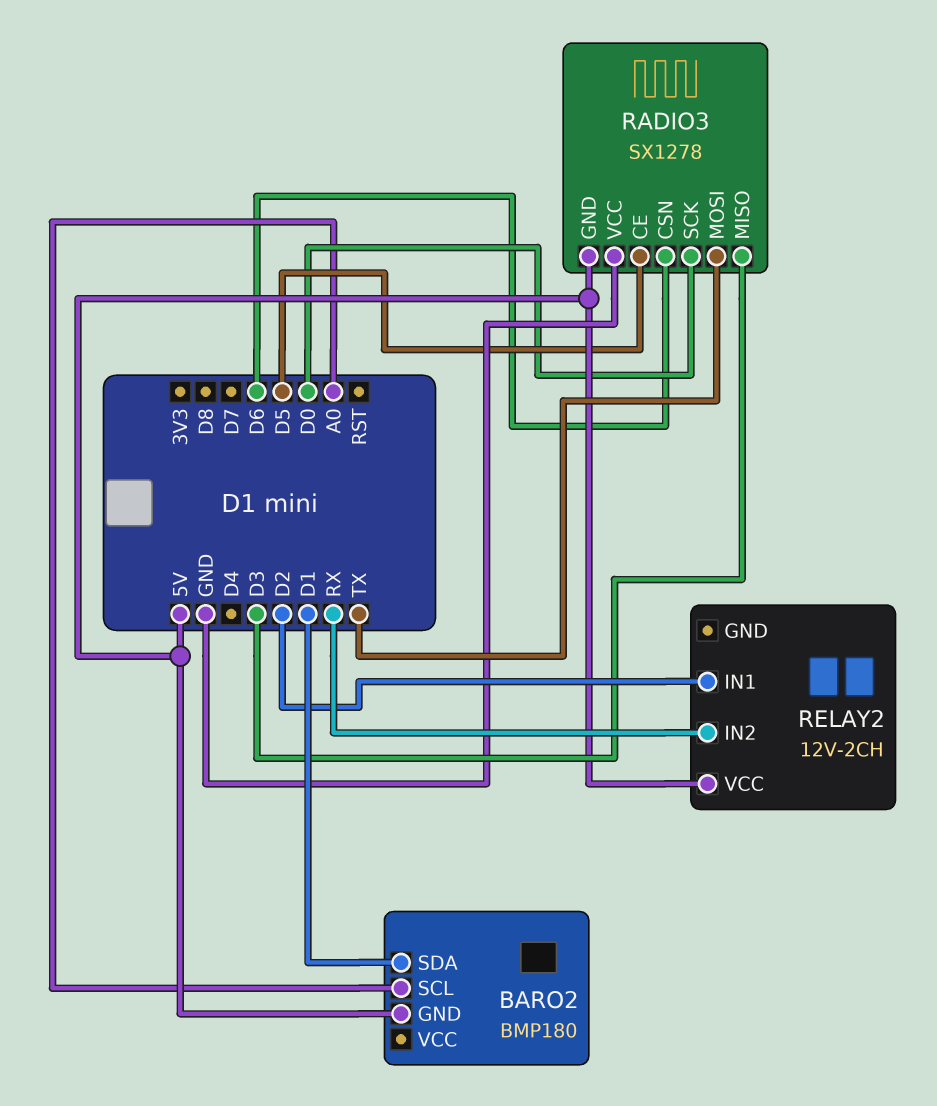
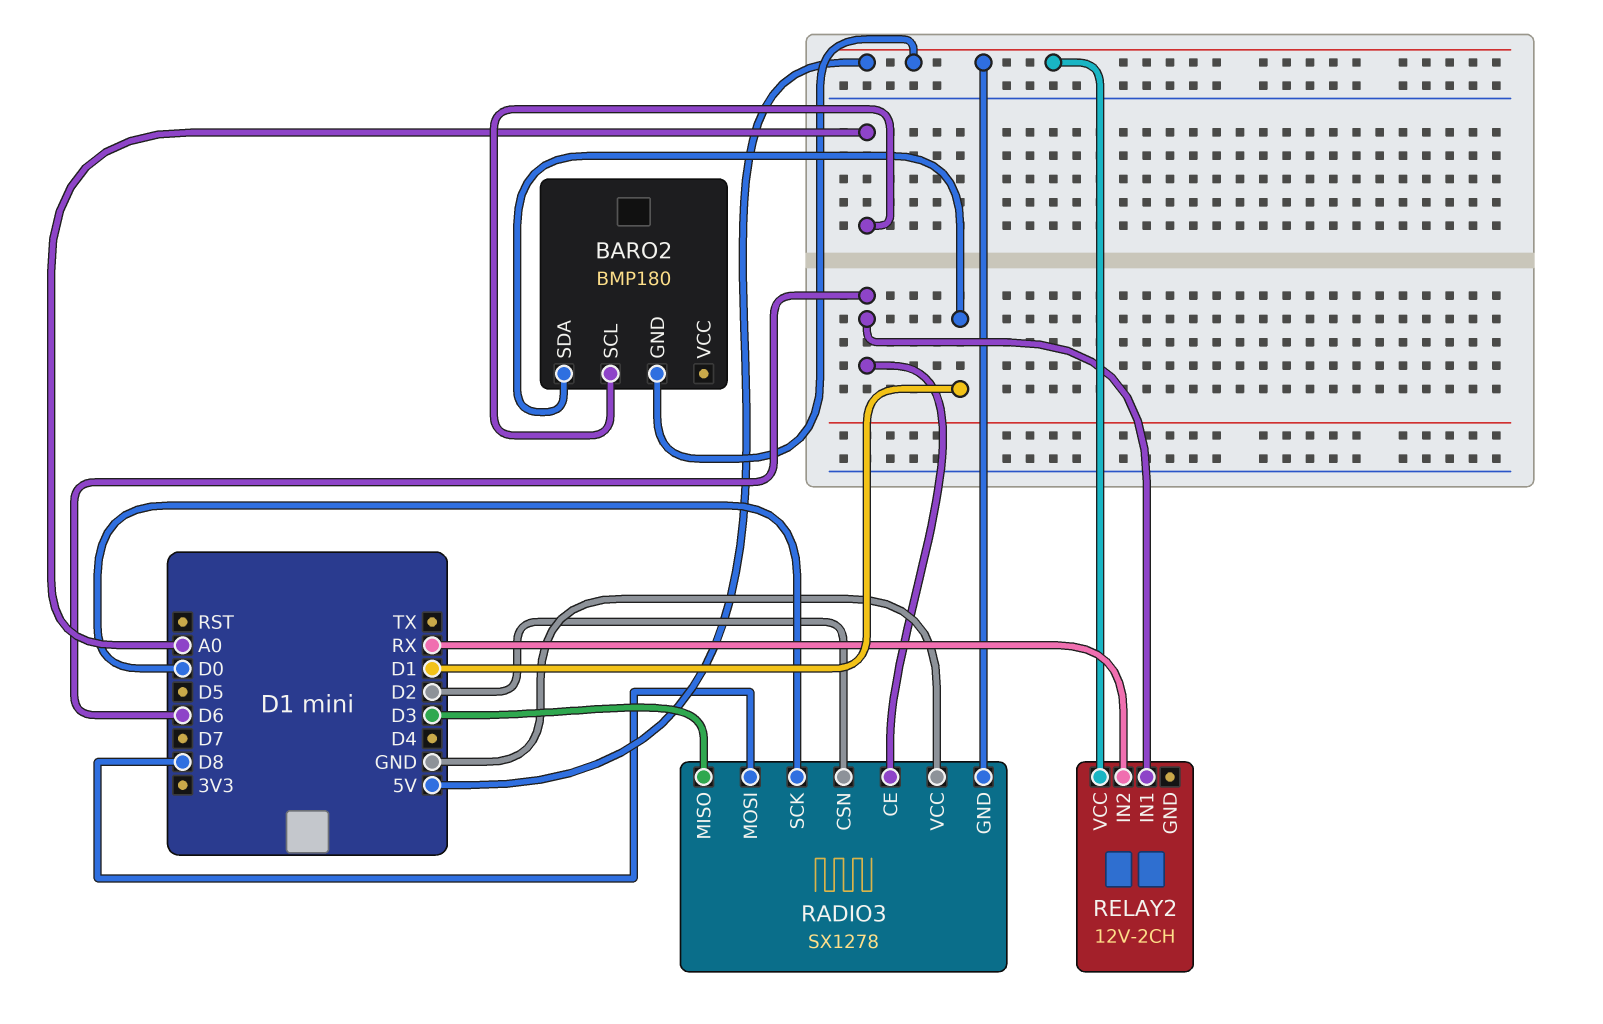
RADIO3 pin CE: D5 -> D6
RADIO3 pin CSN: D6 -> D2
RADIO3 pin MOSI: TX -> D8
RELAY2 pin IN1: D2 -> D6

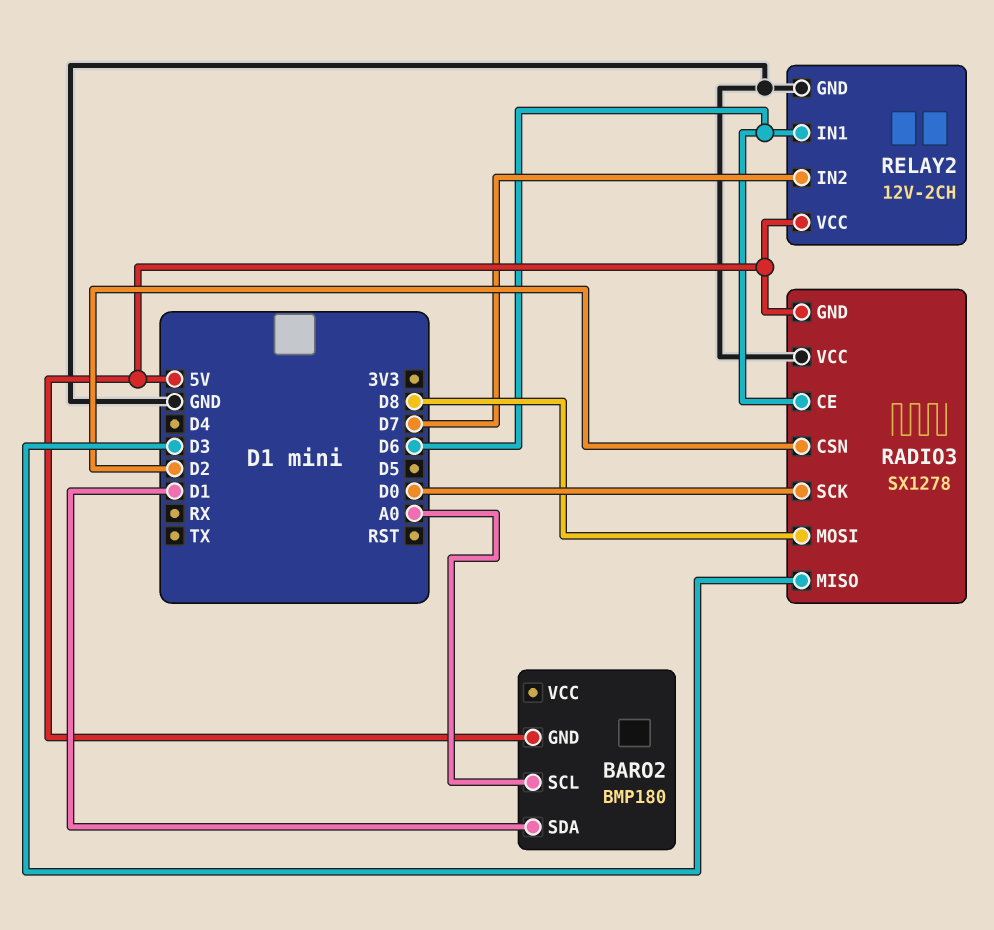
RELAY2 pin GND: none -> GND
RELAY2 pin IN2: RX -> D7

